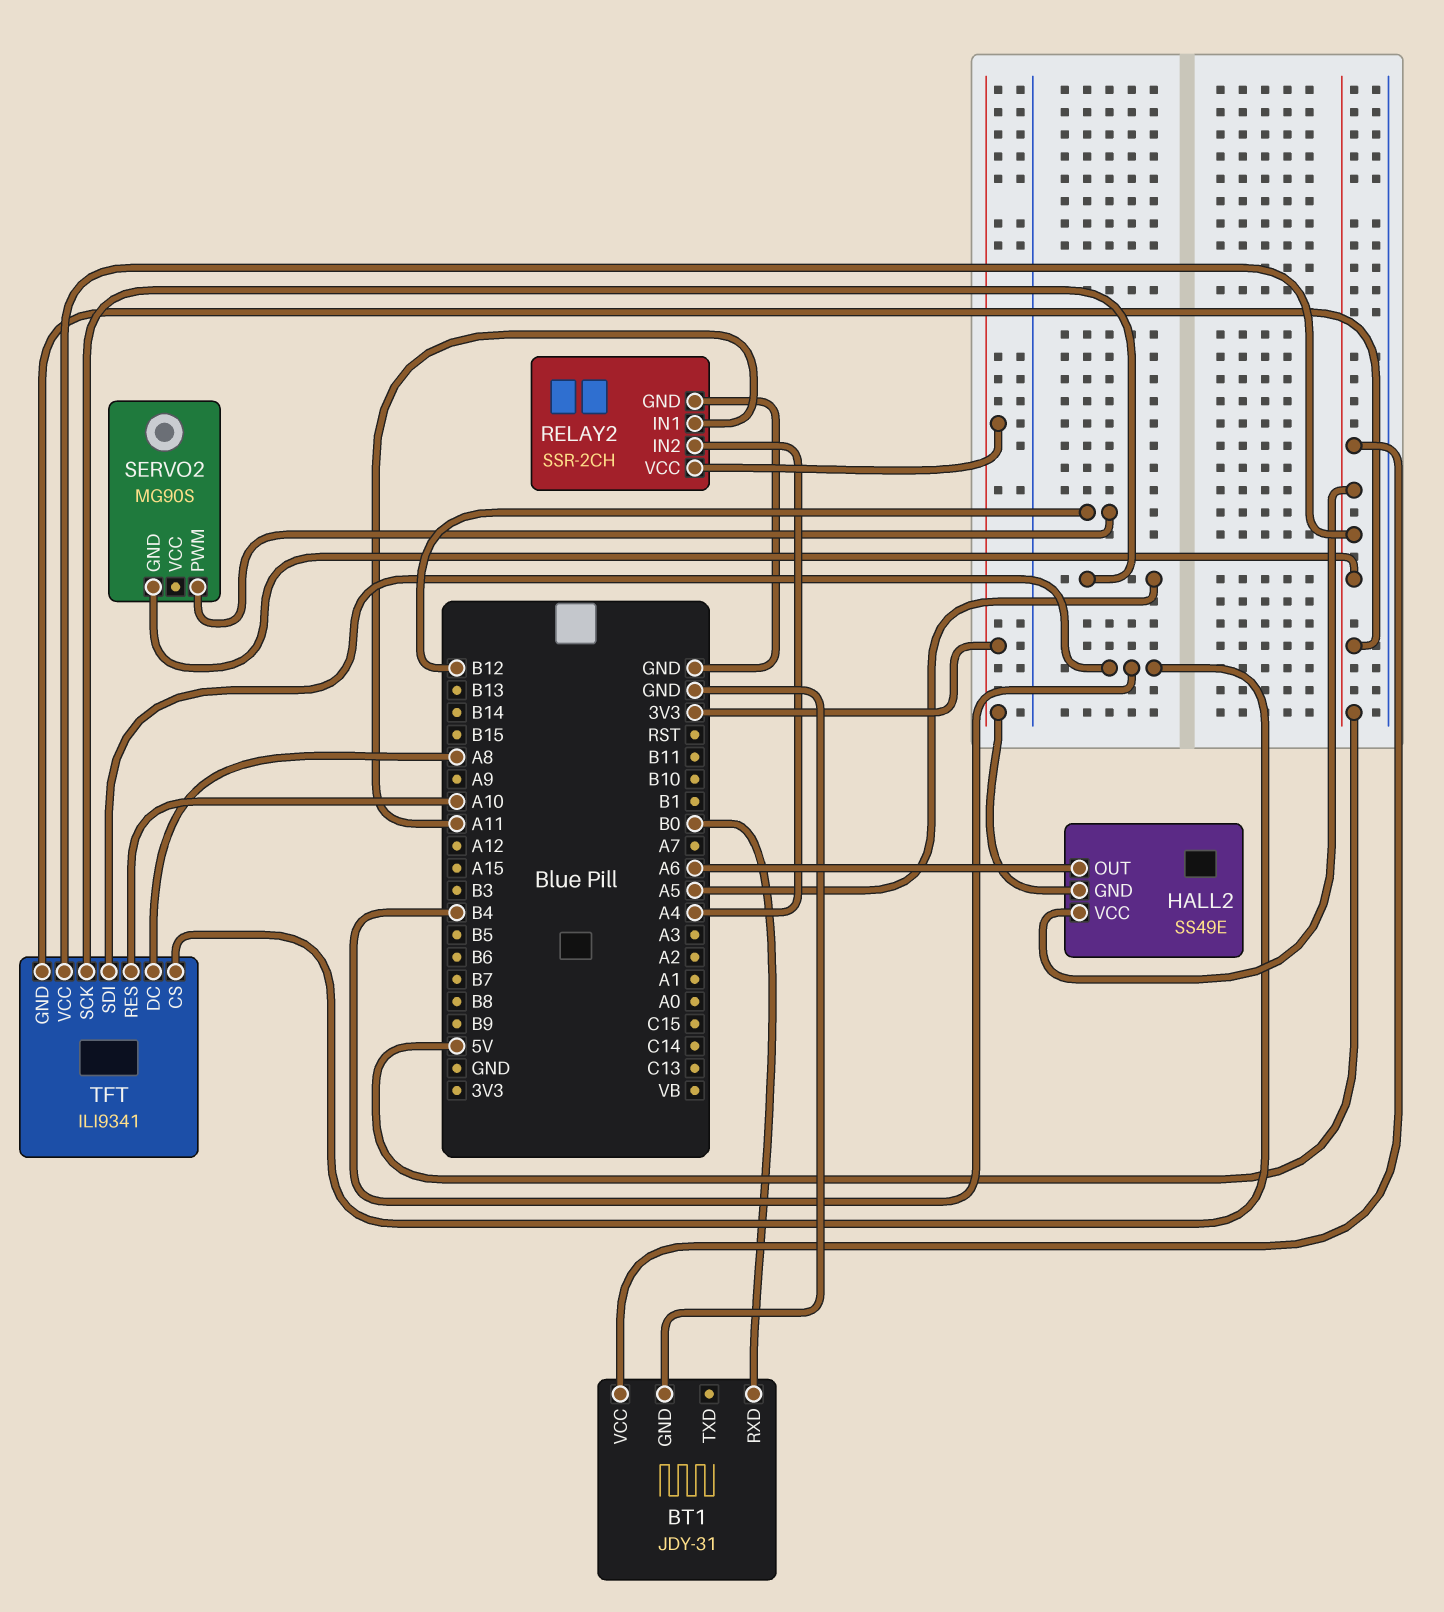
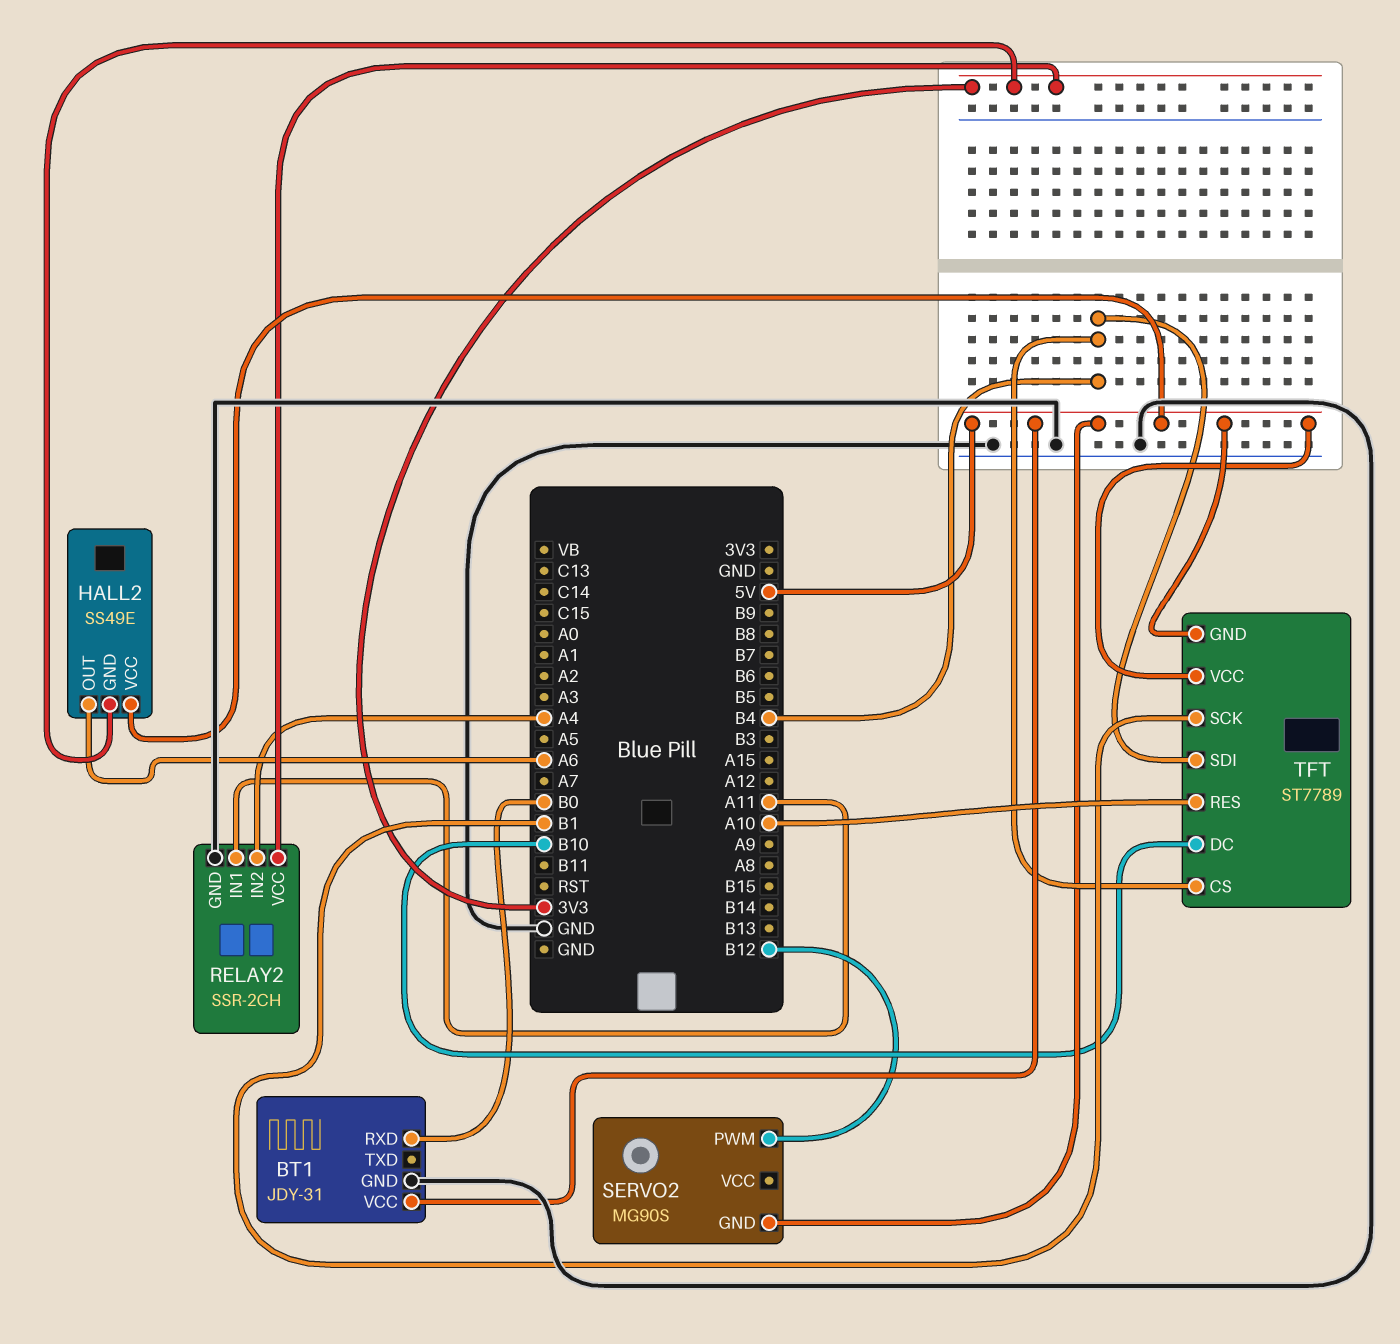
TFT: ILI9341 -> ST7789
TFT pin DC: A8 -> B10
TFT pin SCK: A5 -> B1

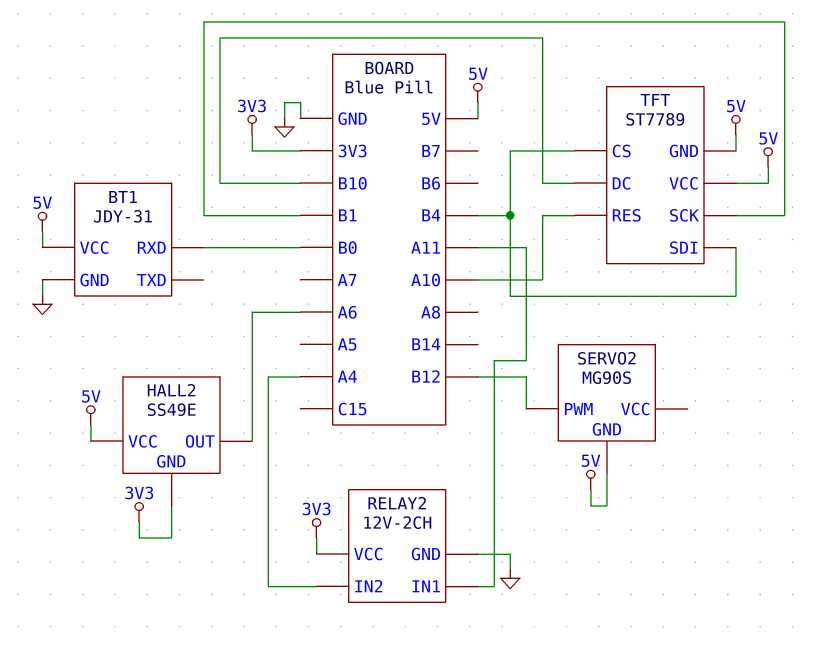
RELAY2: SSR-2CH -> 12V-2CH

